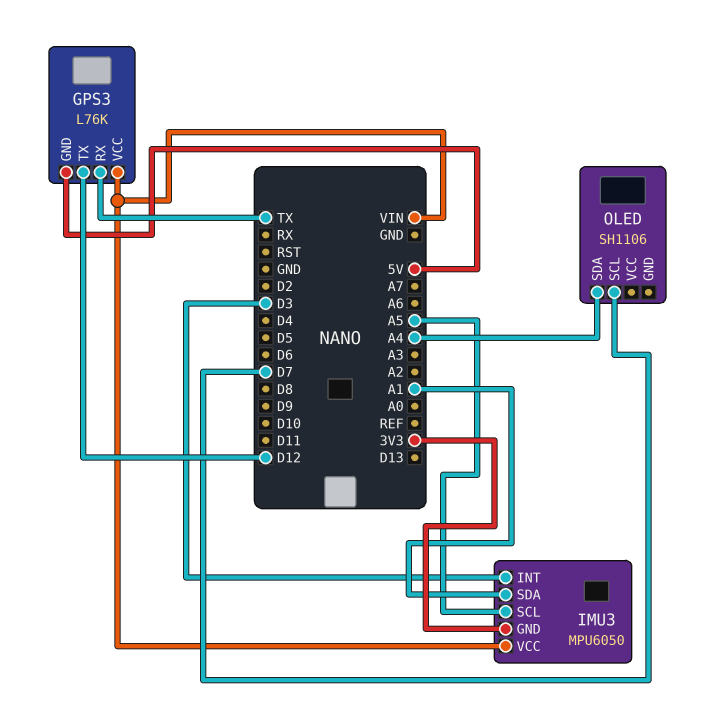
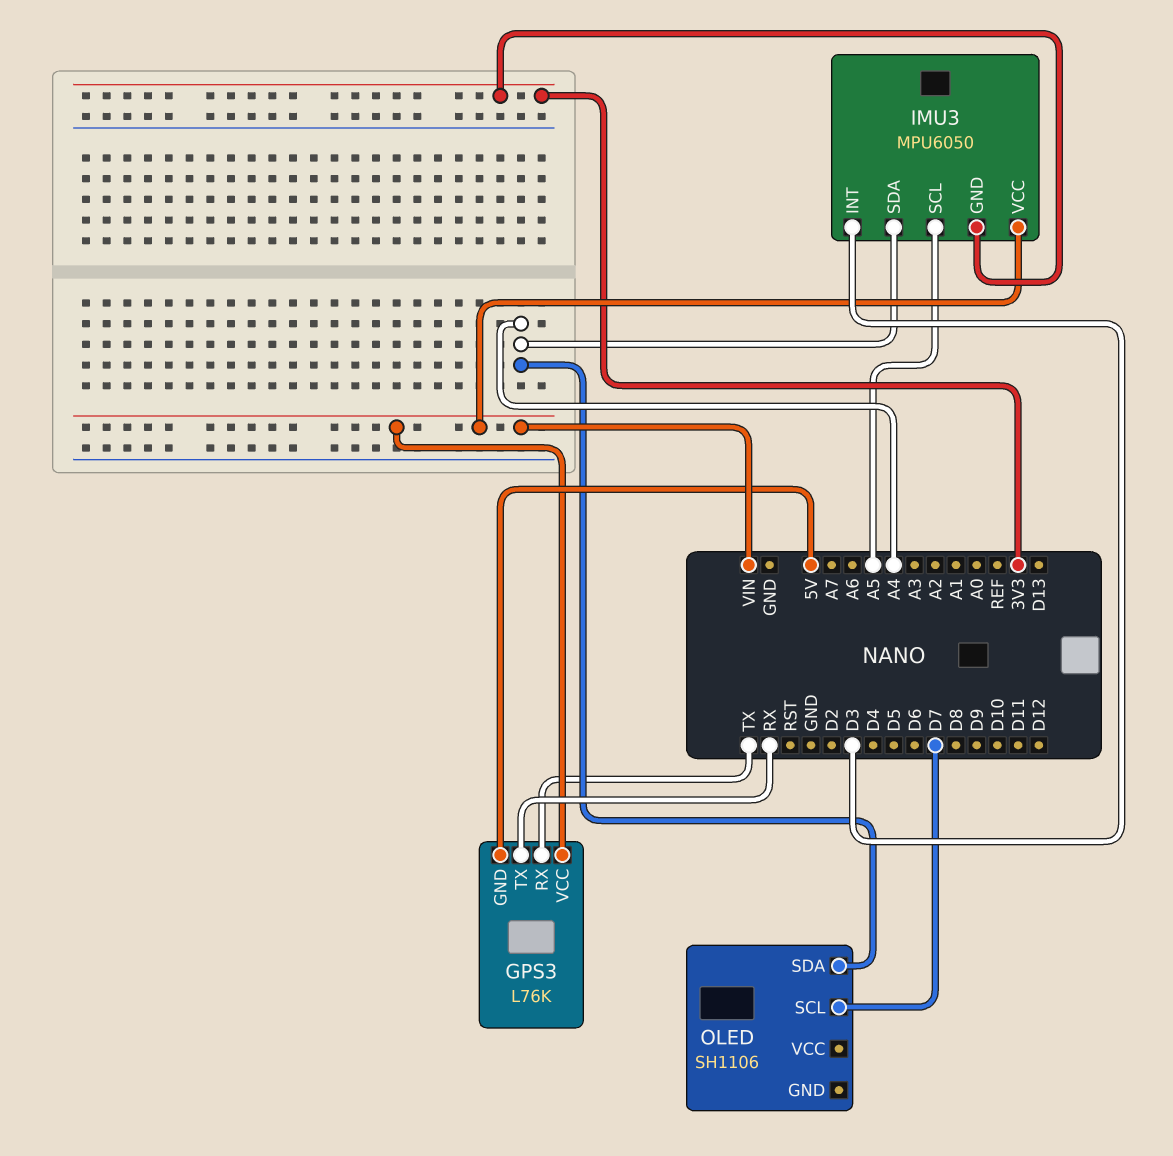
GPS3 pin TX: D12 -> RX
IMU3 pin SDA: A1 -> A4

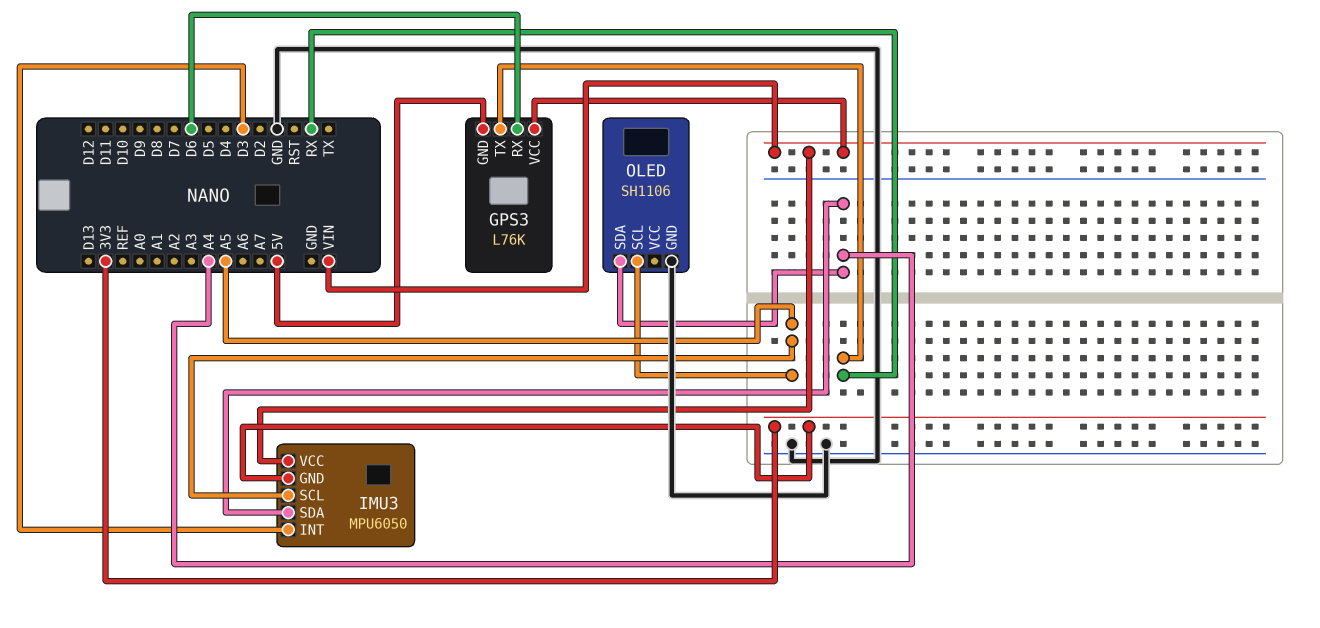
GPS3 pin RX: TX -> D6
OLED pin GND: none -> GND
OLED pin SCL: D7 -> A5

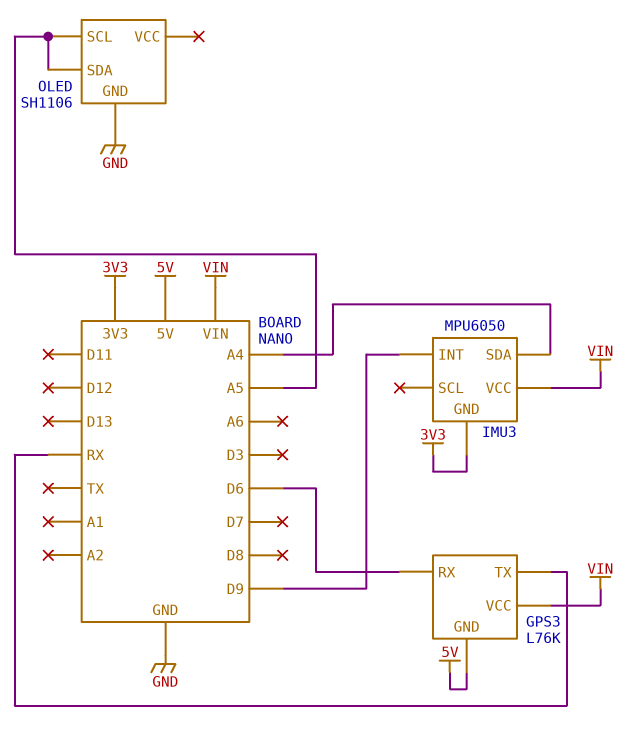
IMU3 pin INT: D3 -> D9
IMU3 pin SCL: A5 -> none
OLED pin SDA: A4 -> A5

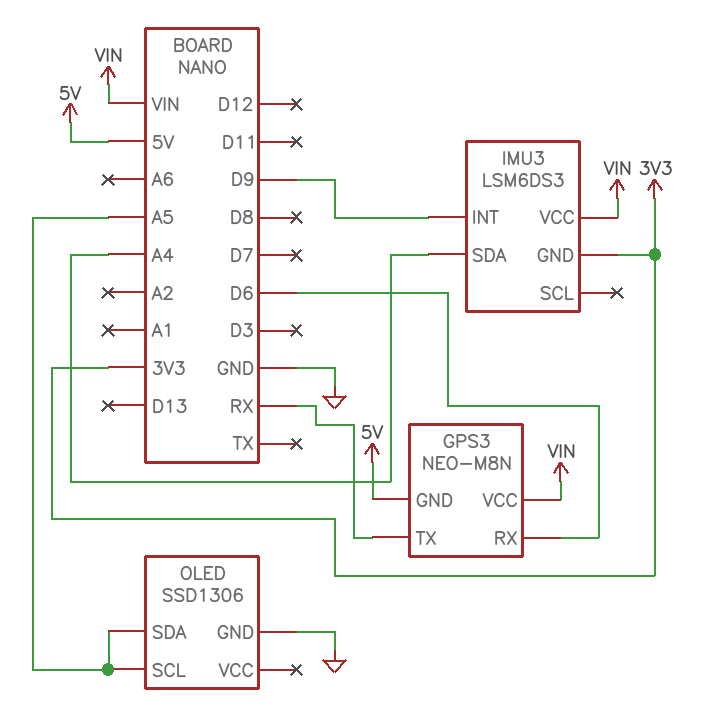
GPS3: L76K -> NEO-M8N
IMU3: MPU6050 -> LSM6DS3
OLED: SH1106 -> SSD1306

